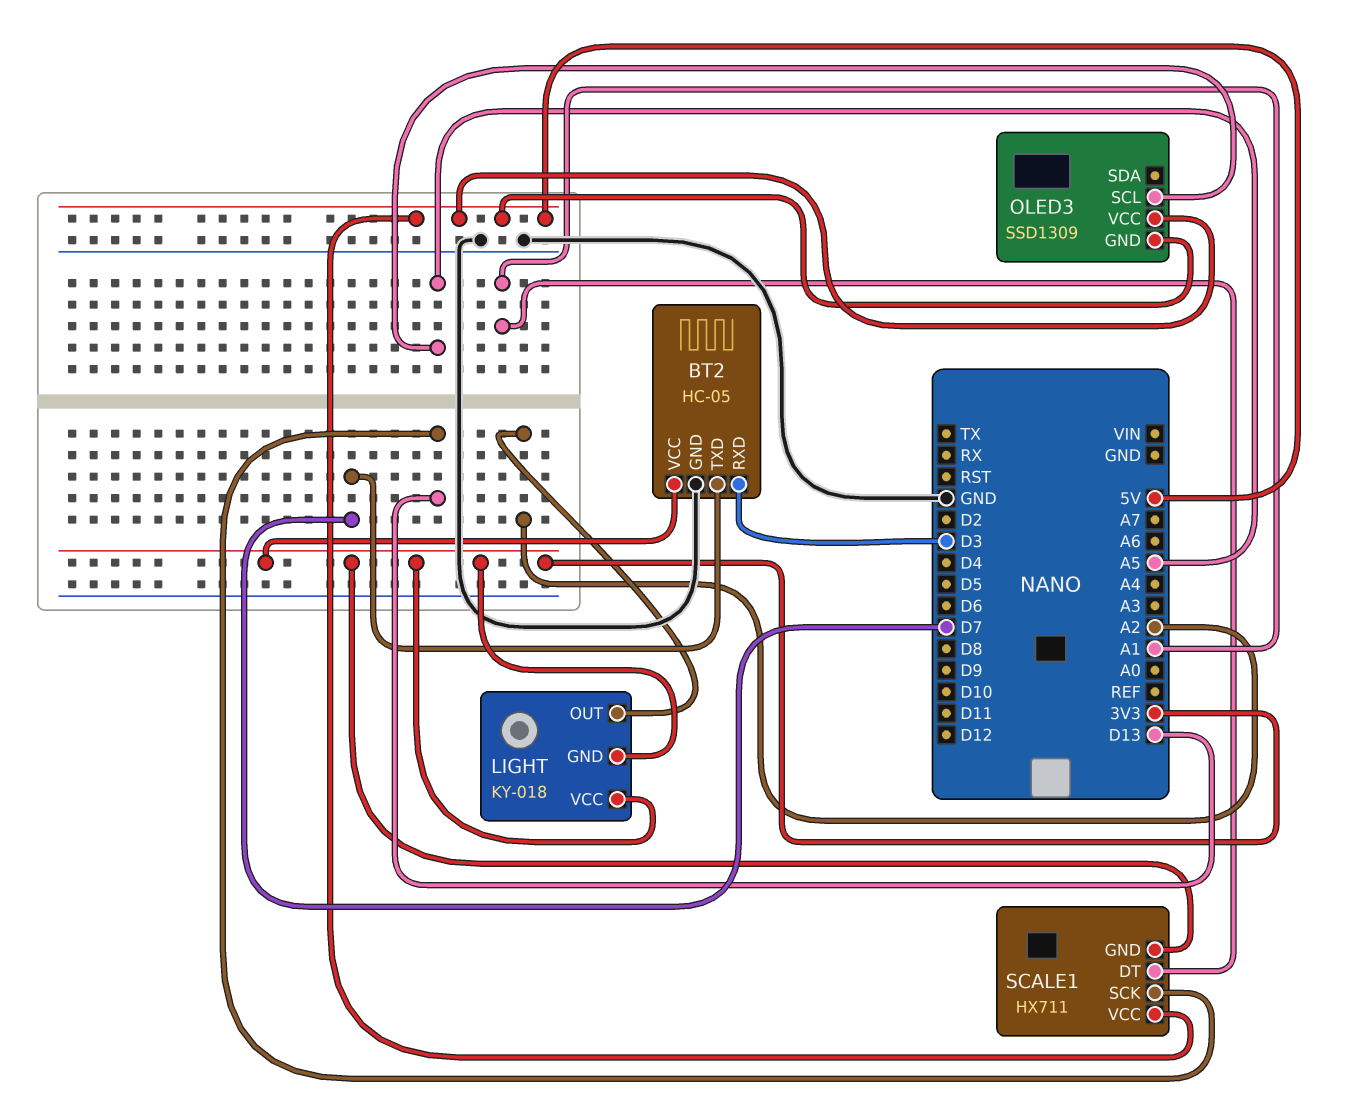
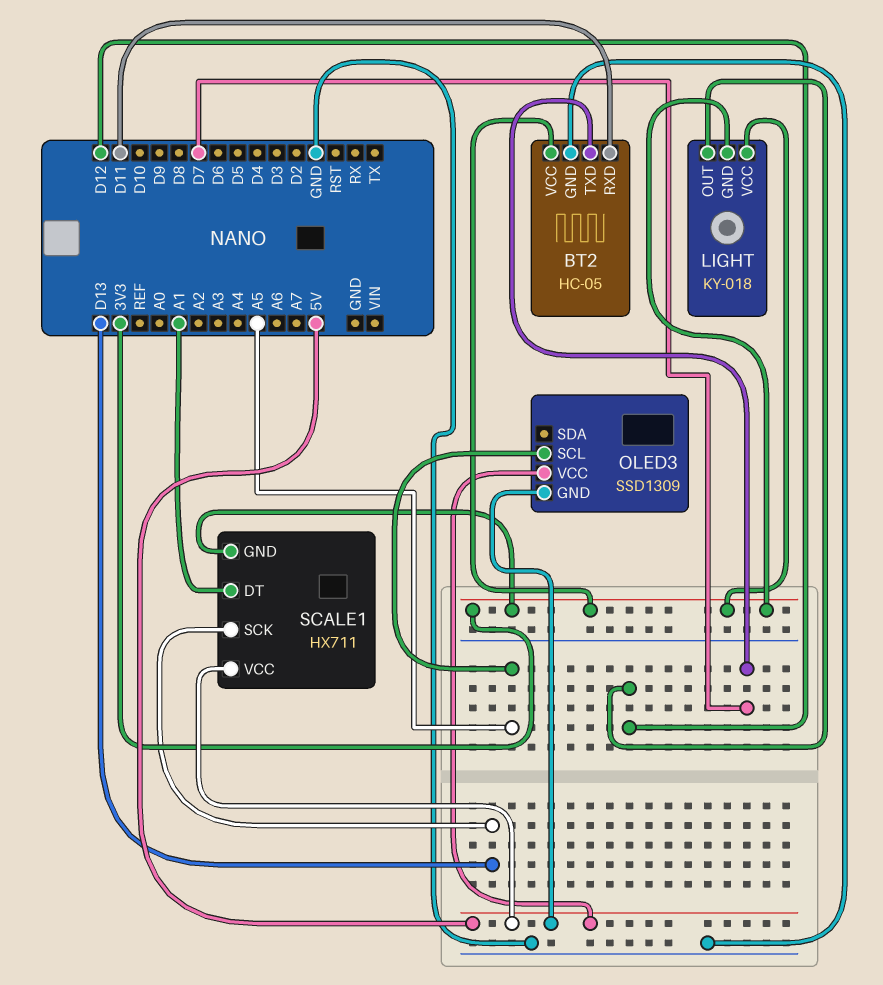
BT2 pin RXD: D3 -> D11
LIGHT pin OUT: A2 -> D12

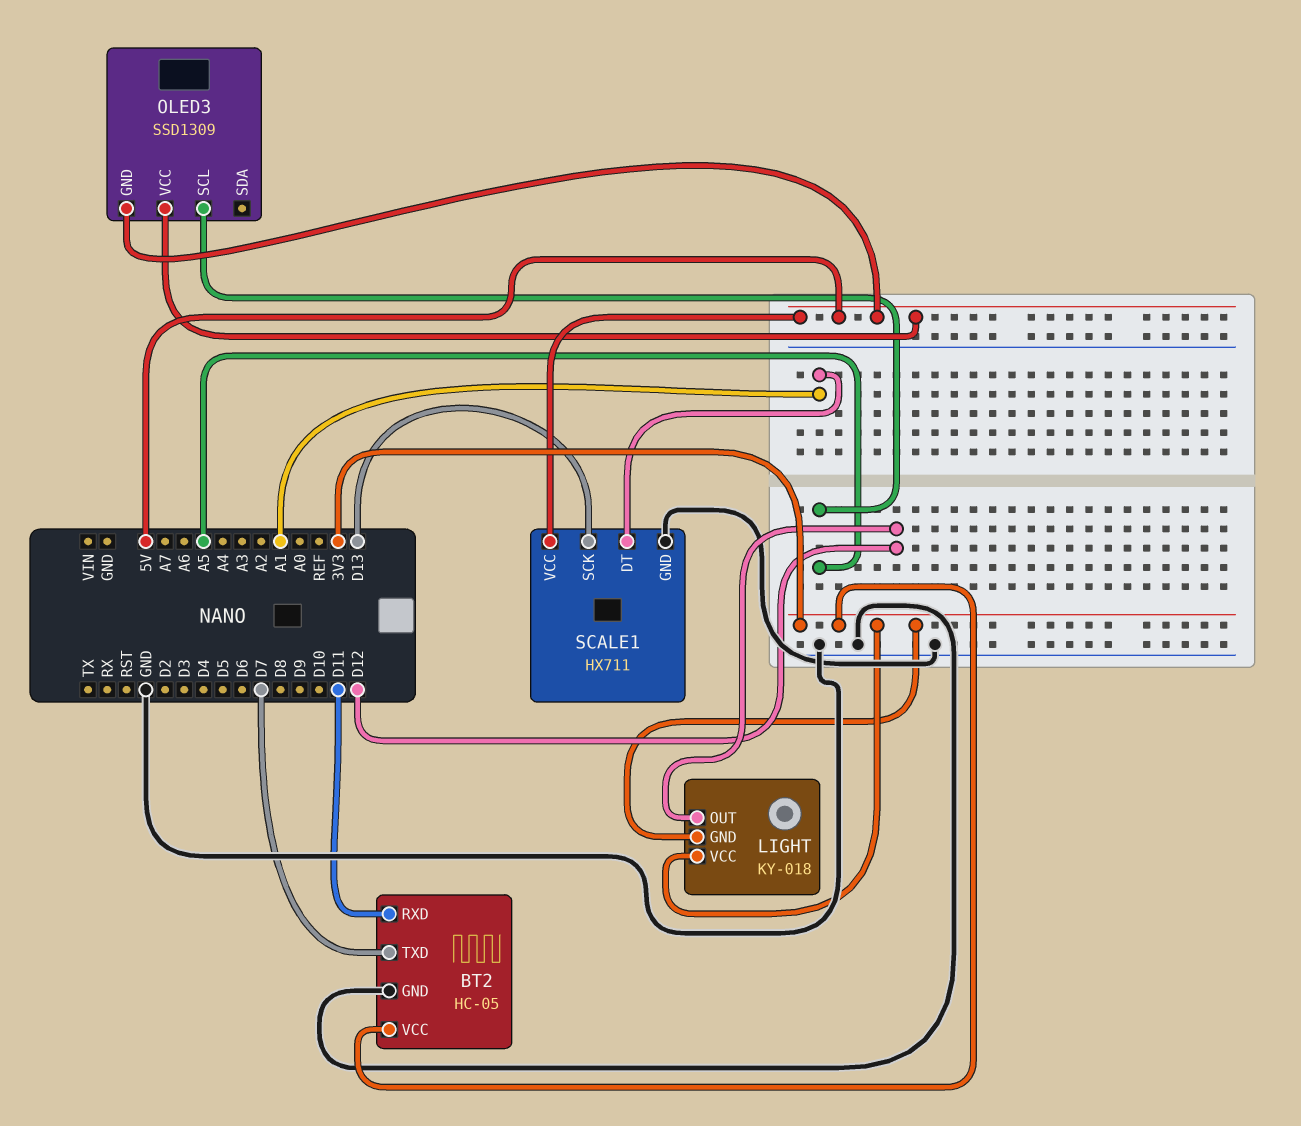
SCALE1 pin GND: 3V3 -> GND

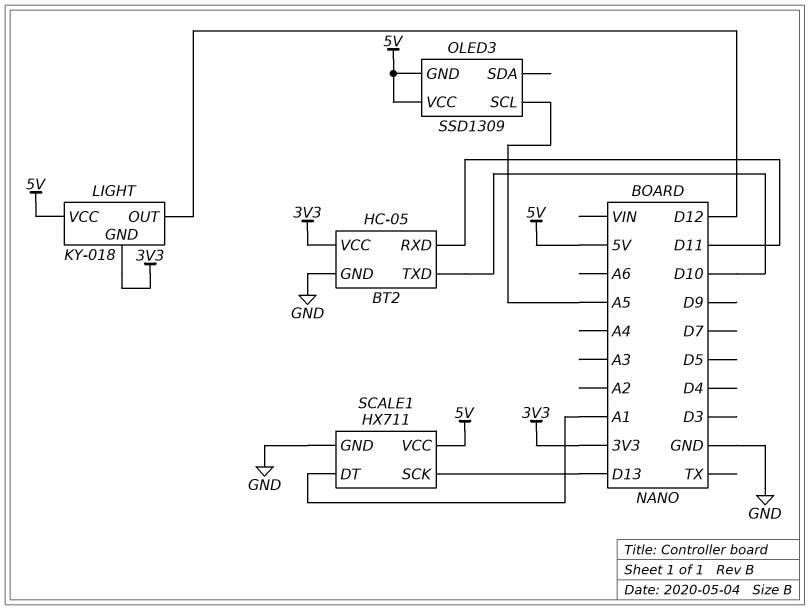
BT2 pin TXD: D7 -> D10
LIGHT pin VCC: 3V3 -> 5V

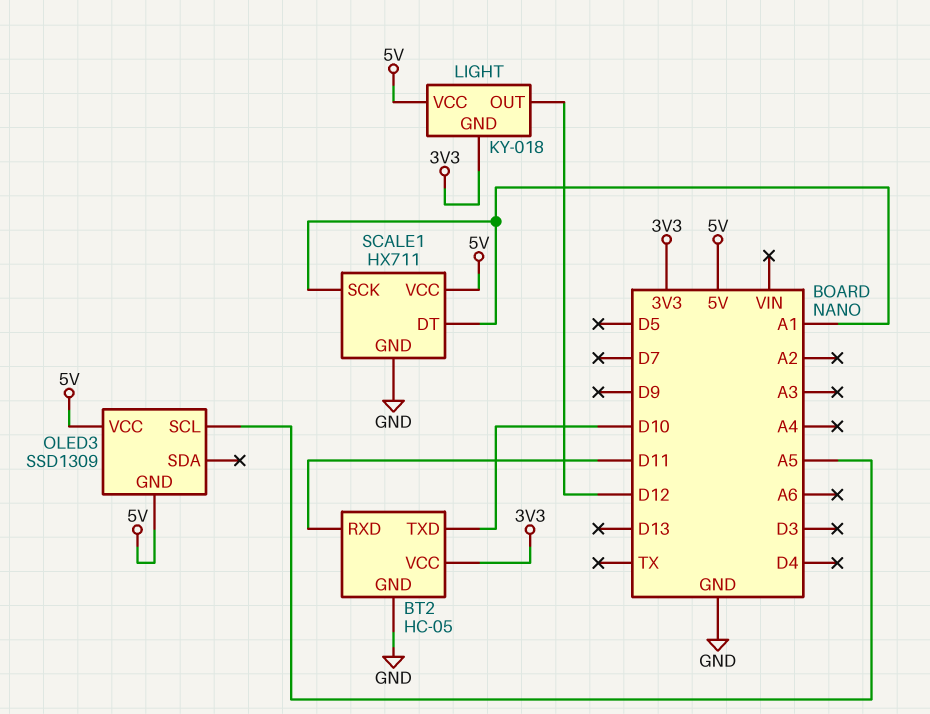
SCALE1 pin SCK: D13 -> A1

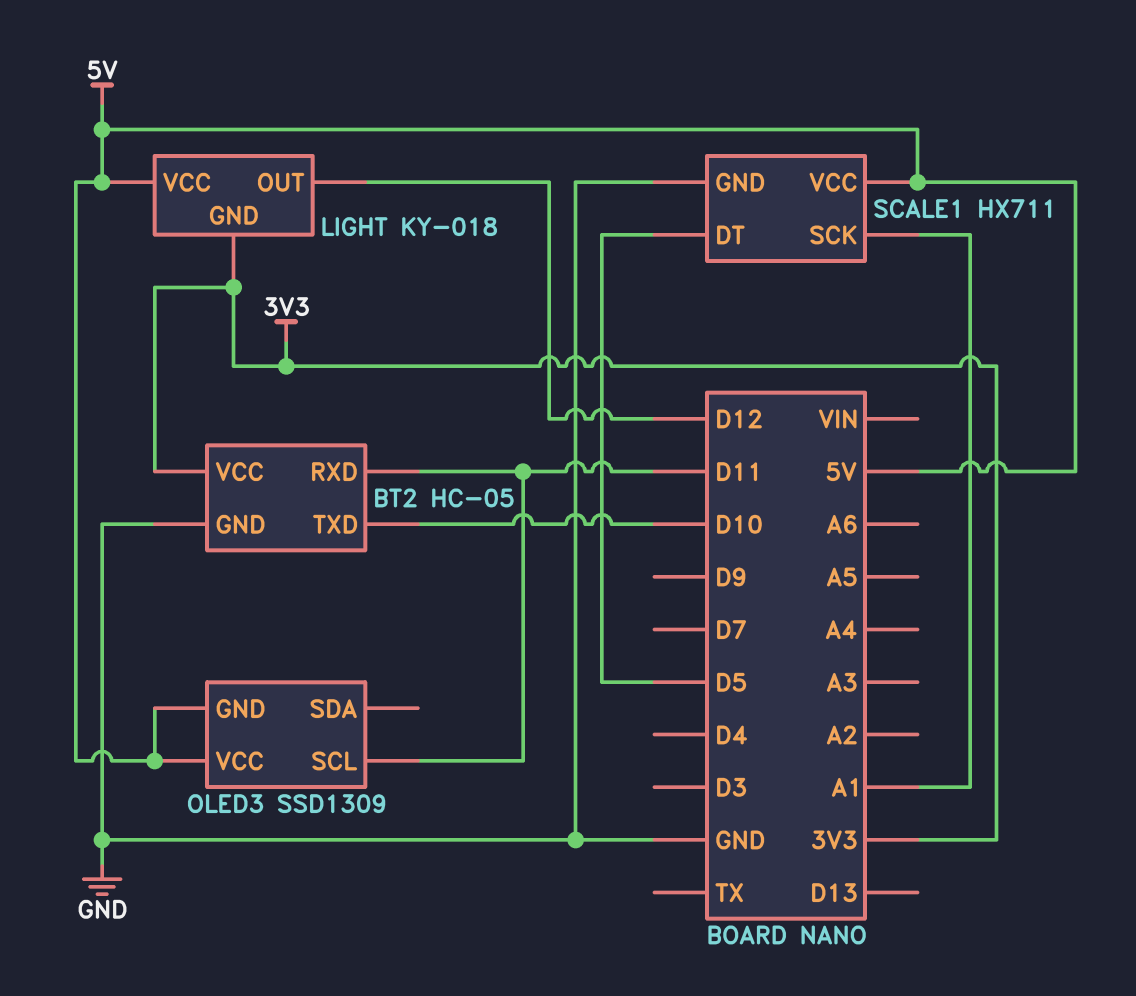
OLED3 pin SCL: A5 -> D11
SCALE1 pin DT: A1 -> D5

